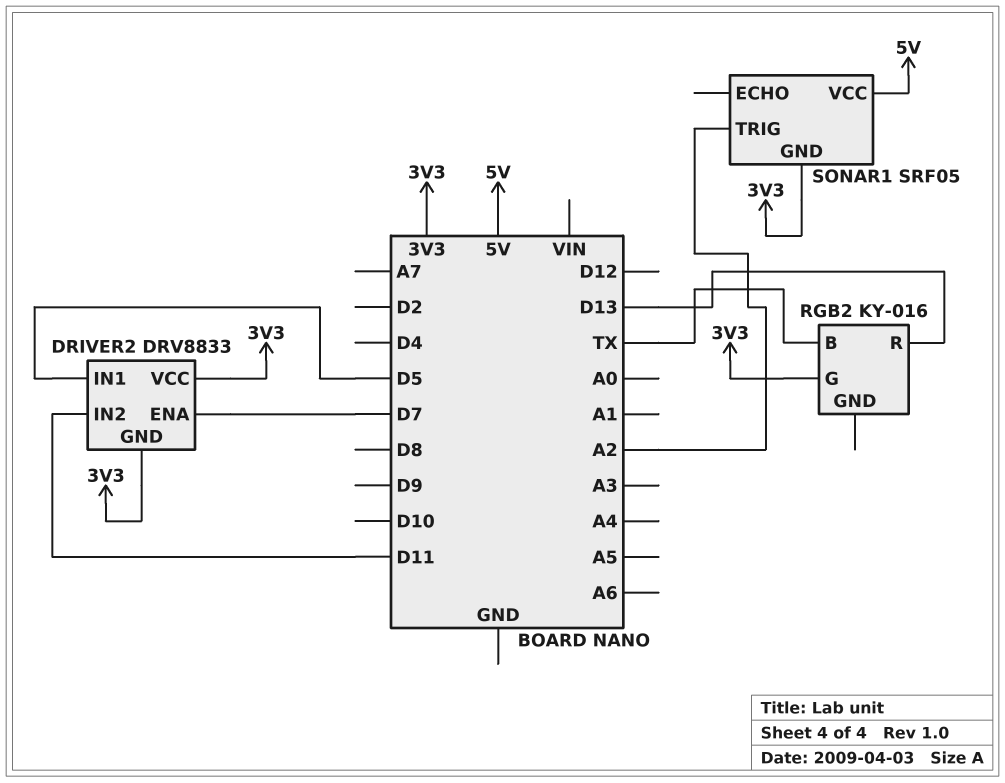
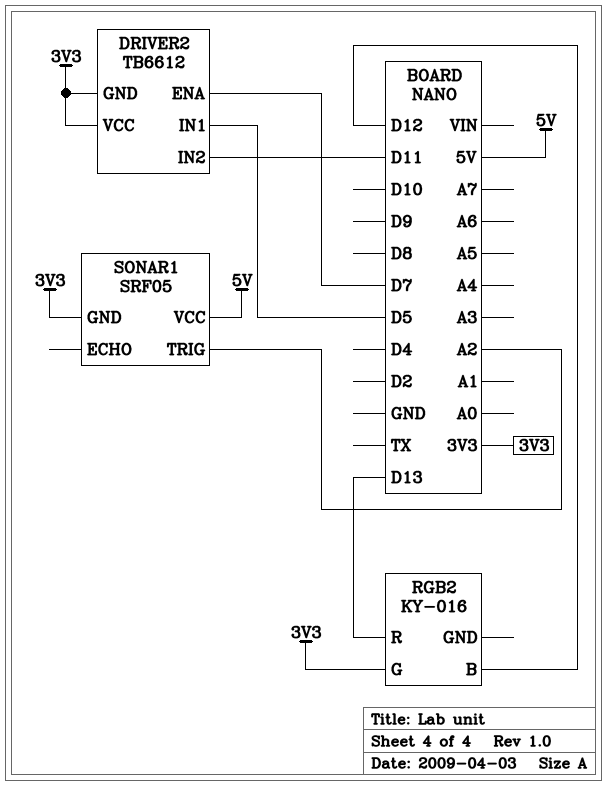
DRIVER2: DRV8833 -> TB6612
RGB2 pin B: TX -> D12

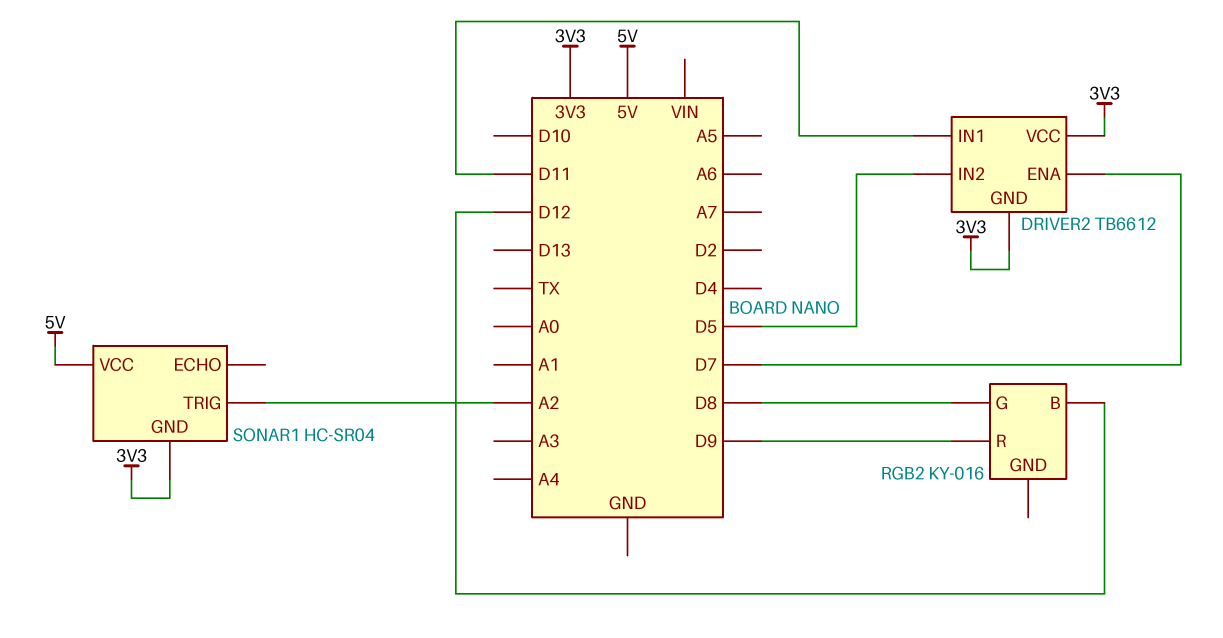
DRIVER2 pin IN1: D5 -> D11
DRIVER2 pin IN2: D11 -> D5
RGB2 pin G: 3V3 -> D8
RGB2 pin R: D13 -> D9
SONAR1: SRF05 -> HC-SR04

